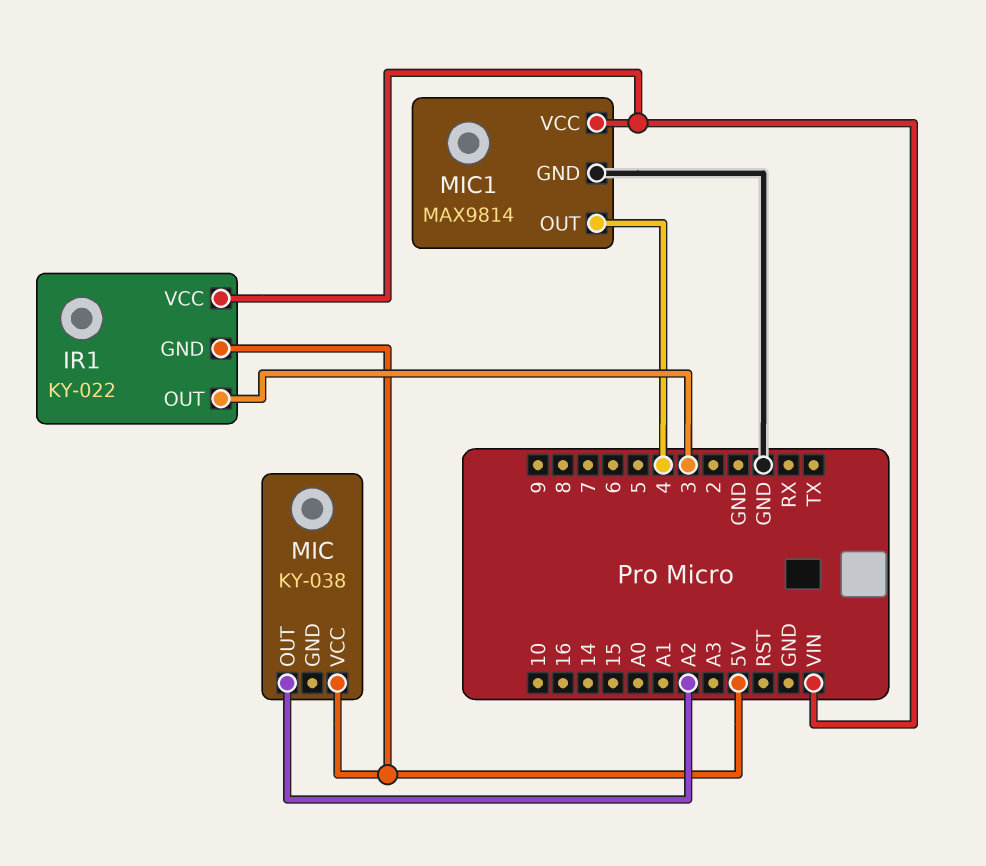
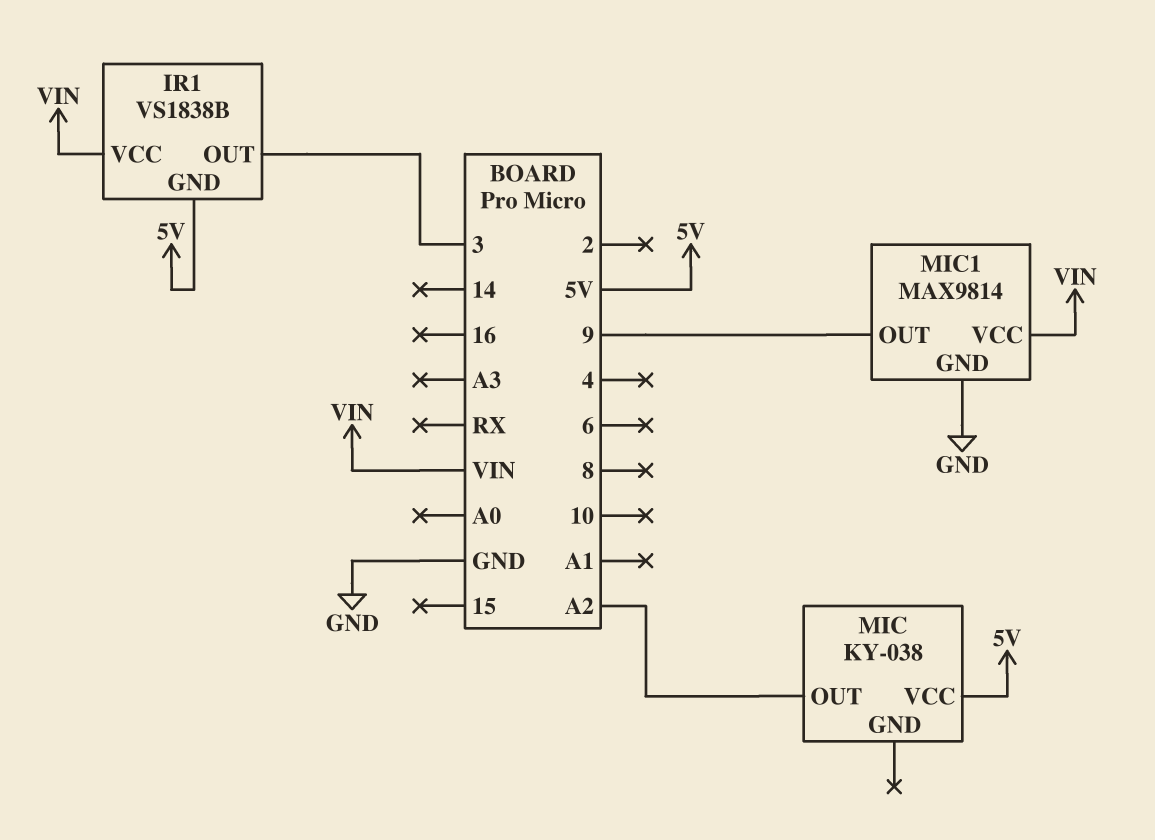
IR1: KY-022 -> VS1838B
MIC1 pin OUT: 4 -> 9

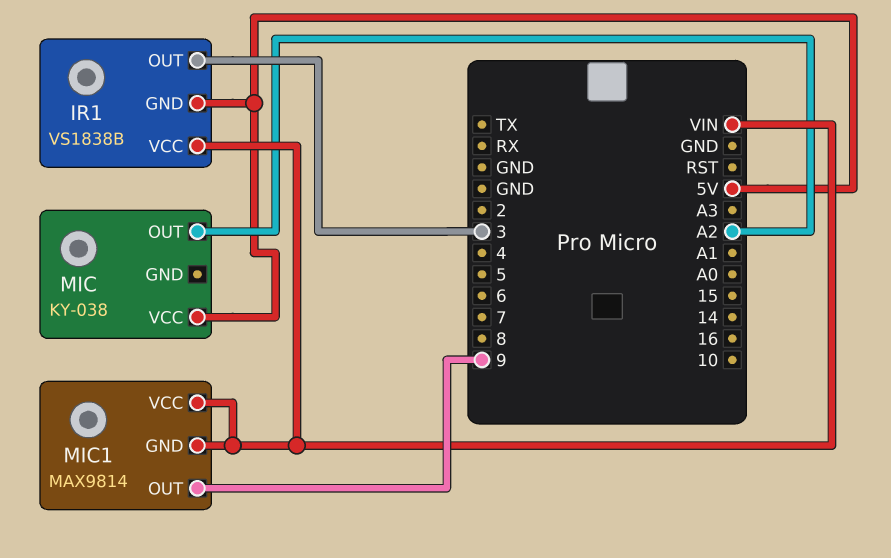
MIC1 pin GND: GND -> VIN

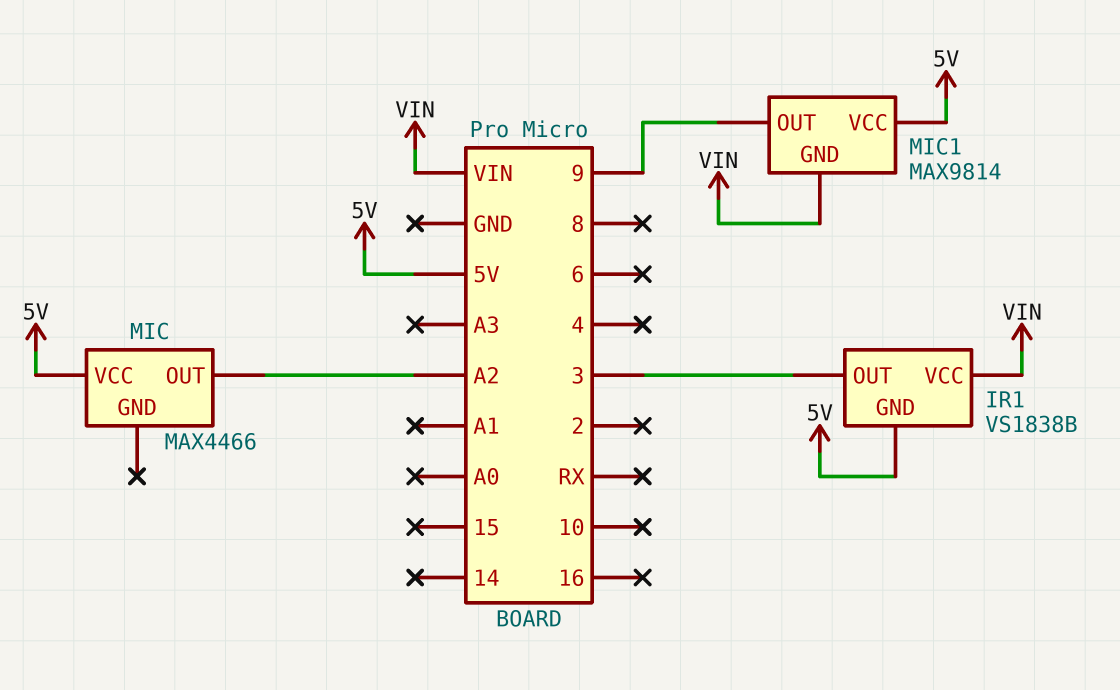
MIC: KY-038 -> MAX4466
MIC1 pin VCC: VIN -> 5V

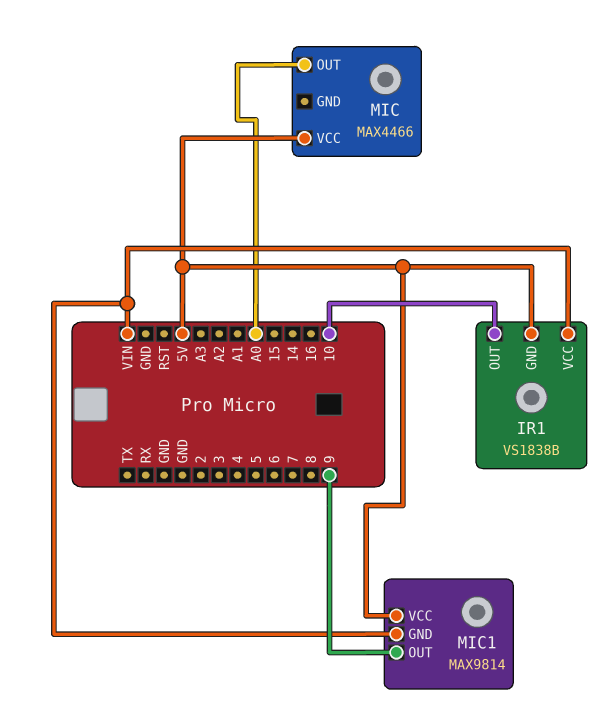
IR1 pin OUT: 3 -> 10
MIC pin OUT: A2 -> A0

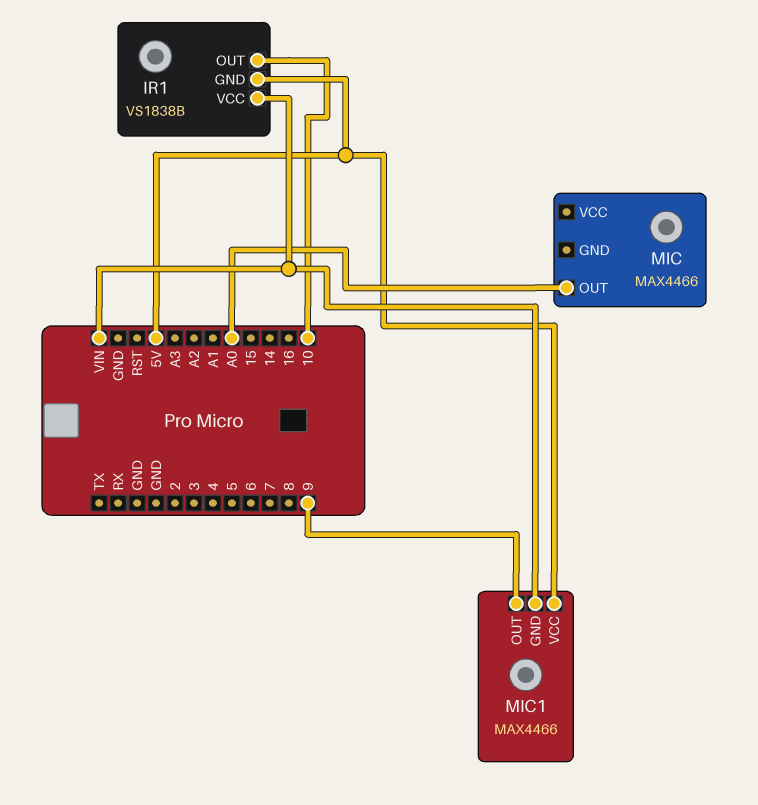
MIC pin VCC: 5V -> none
MIC1: MAX9814 -> MAX4466

